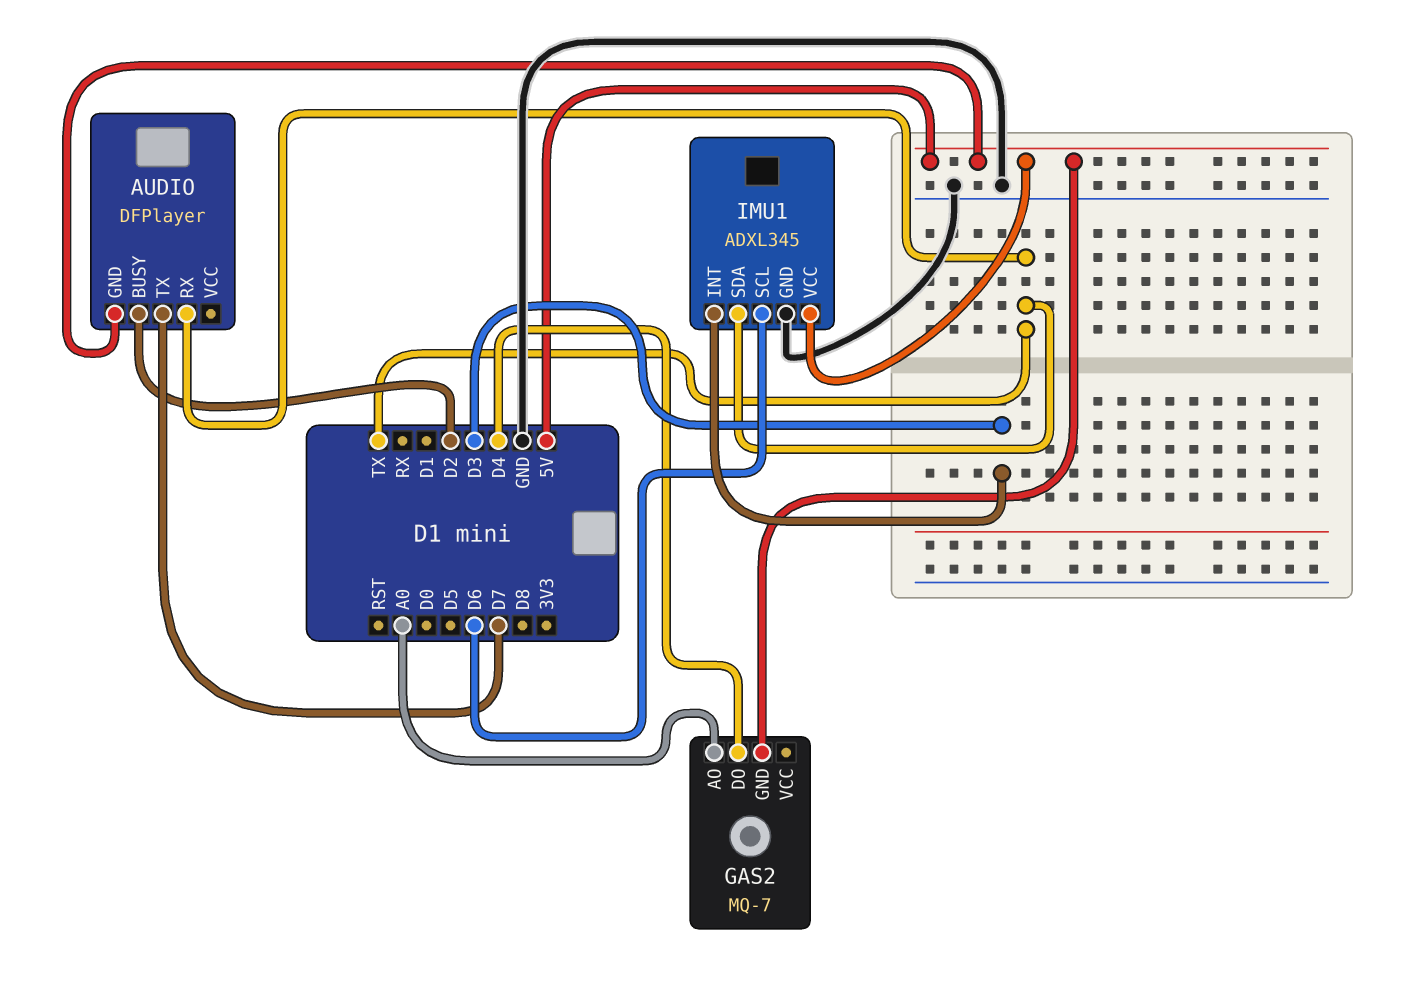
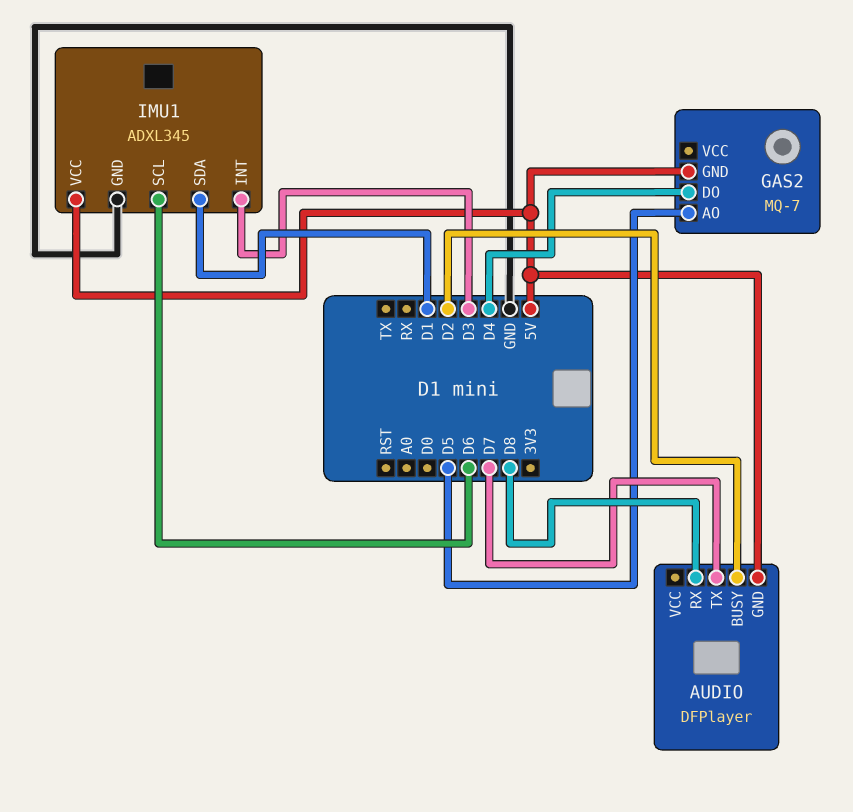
AUDIO pin RX: TX -> D8
GAS2 pin AO: A0 -> D5
IMU1 pin SDA: TX -> D1

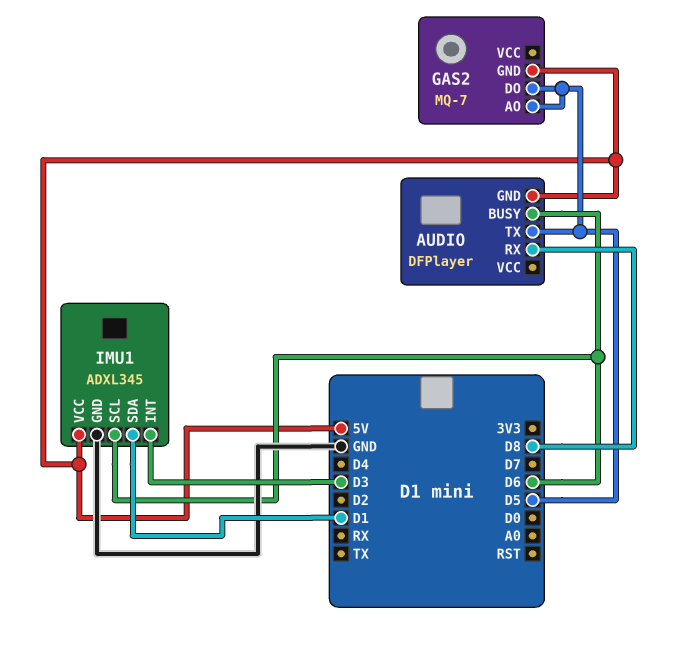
AUDIO pin BUSY: D2 -> D6
AUDIO pin TX: D7 -> D5
GAS2 pin DO: D4 -> D5

